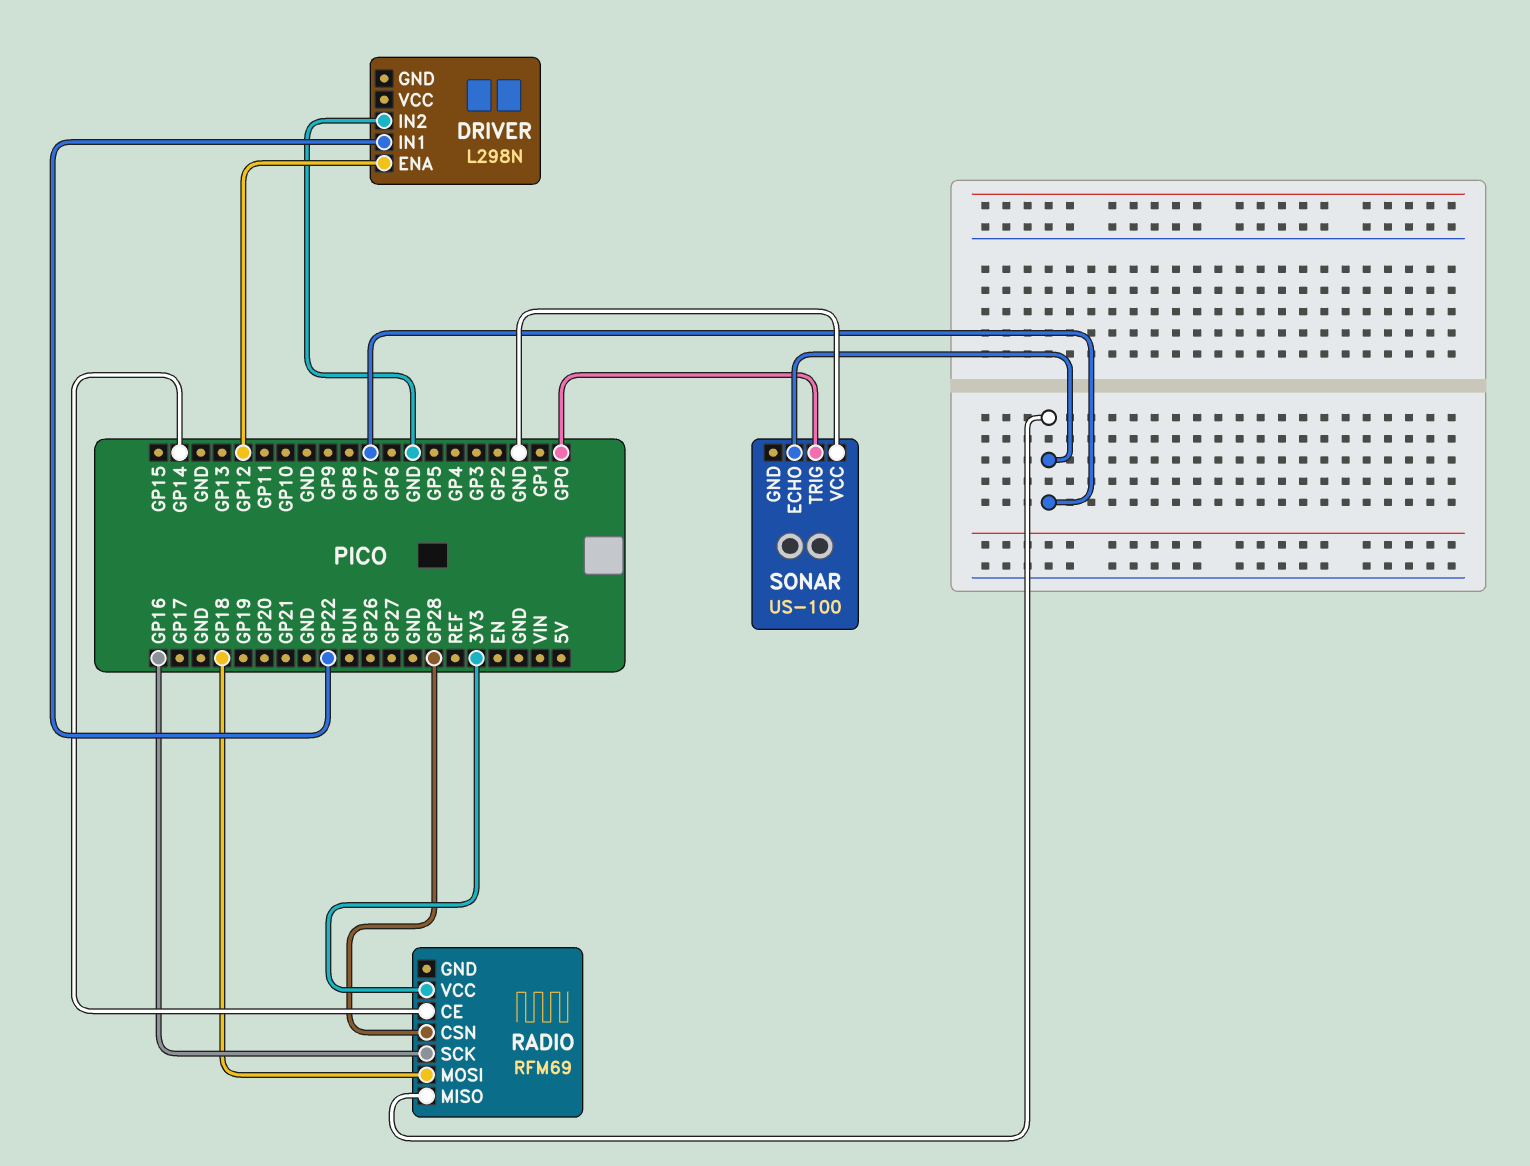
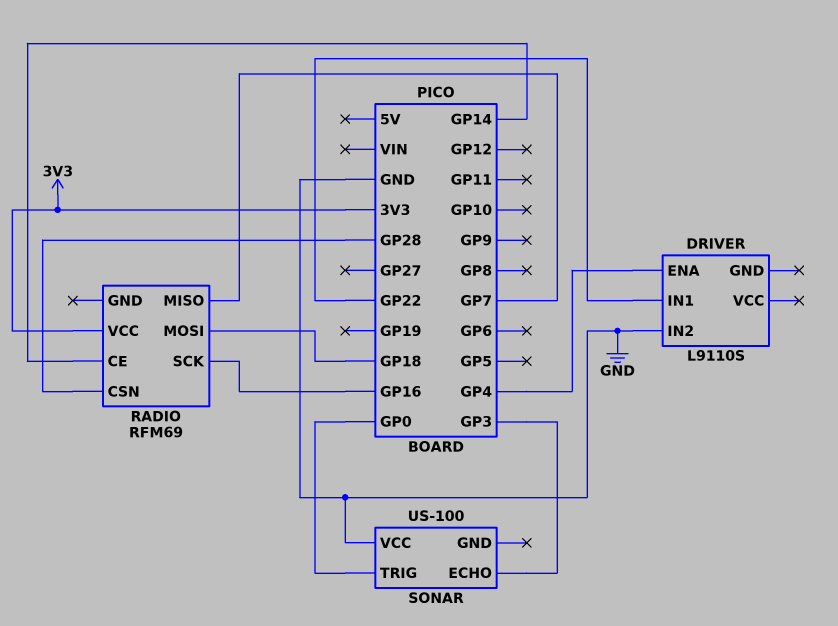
DRIVER: L298N -> L9110S
DRIVER pin ENA: GP12 -> GP4
SONAR pin ECHO: GP7 -> GP3

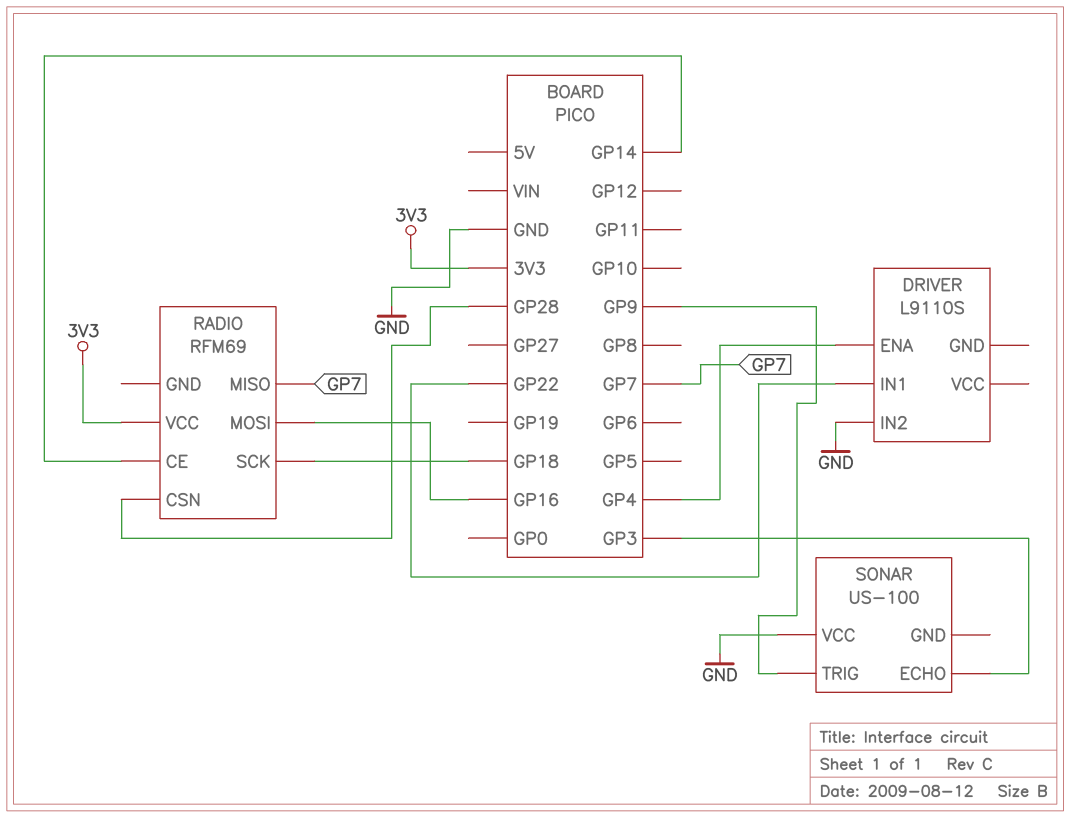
RADIO pin MOSI: GP18 -> GP16
RADIO pin SCK: GP16 -> GP18
SONAR pin TRIG: GP0 -> GP9

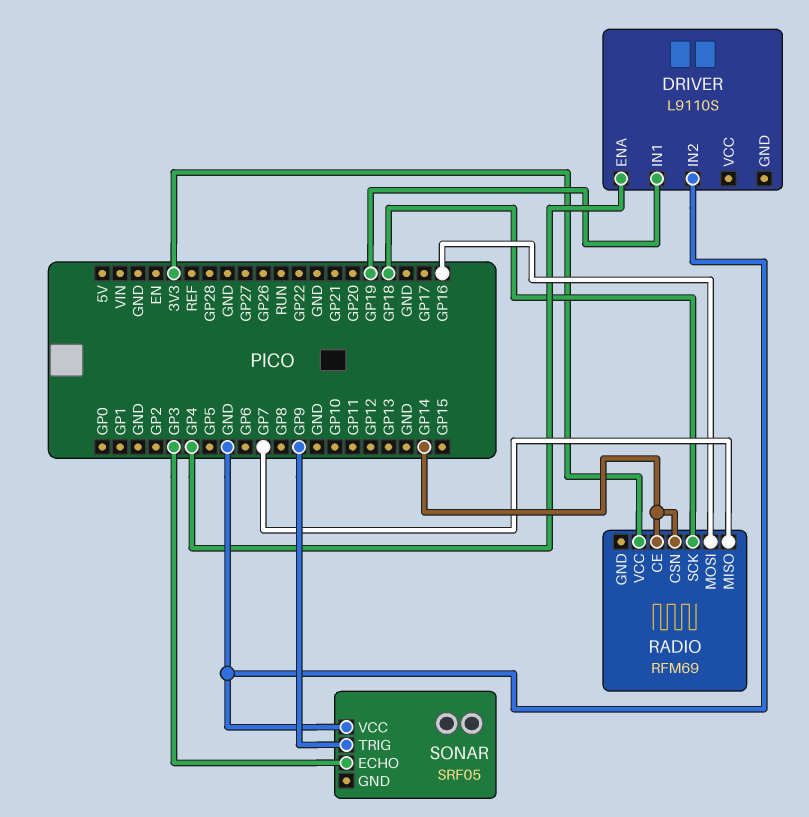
DRIVER pin IN1: GP22 -> GP19
RADIO pin CSN: GP28 -> GP14
SONAR: US-100 -> SRF05

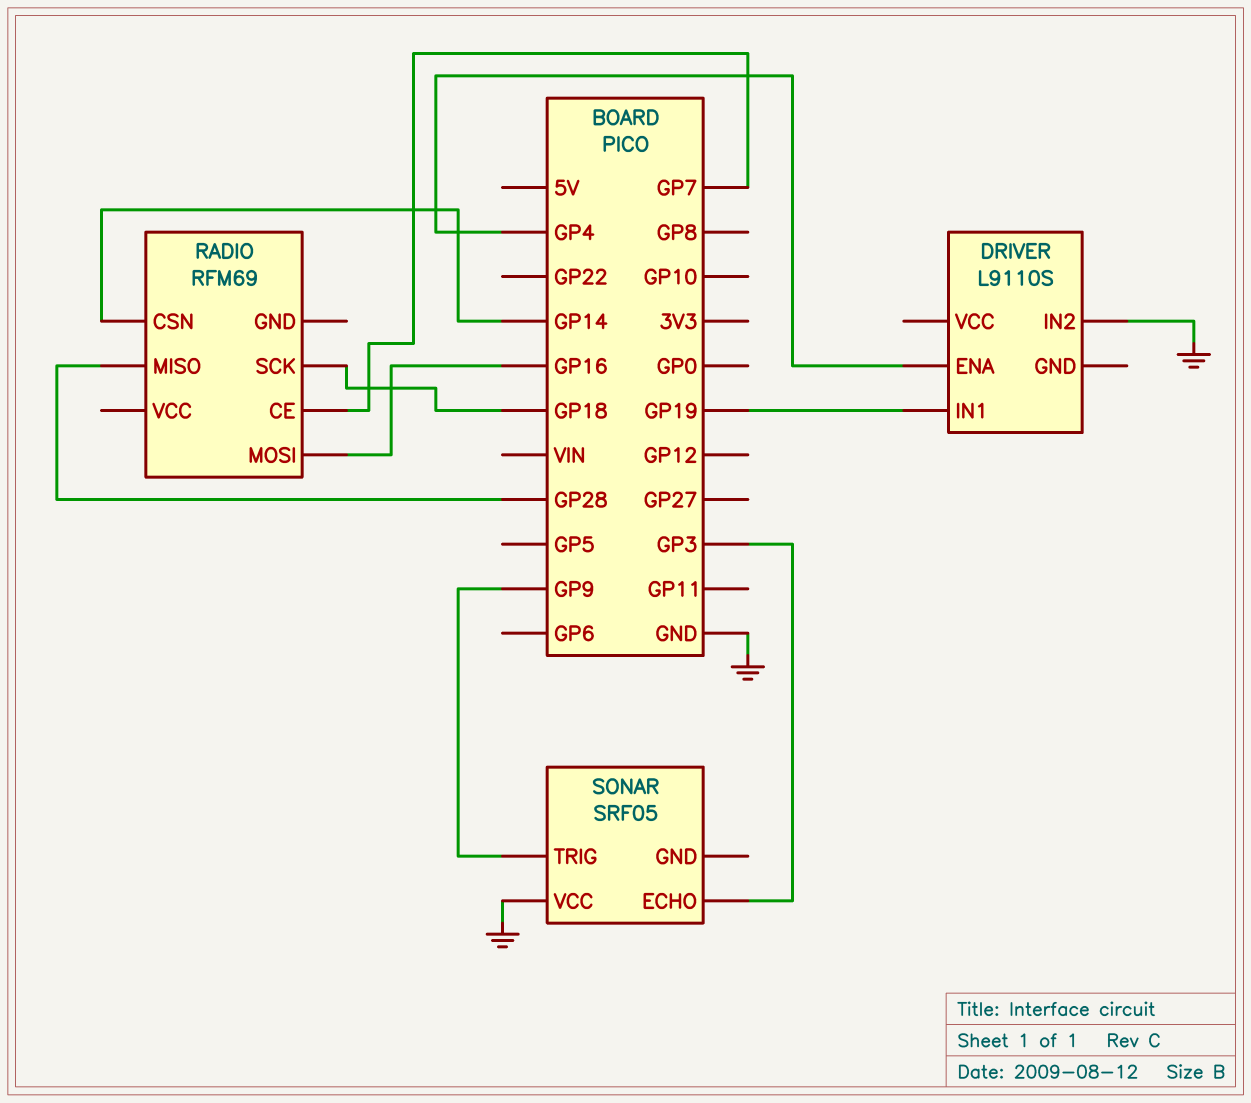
RADIO pin CE: GP14 -> GP7
RADIO pin MISO: GP7 -> GP28
RADIO pin VCC: 3V3 -> none

